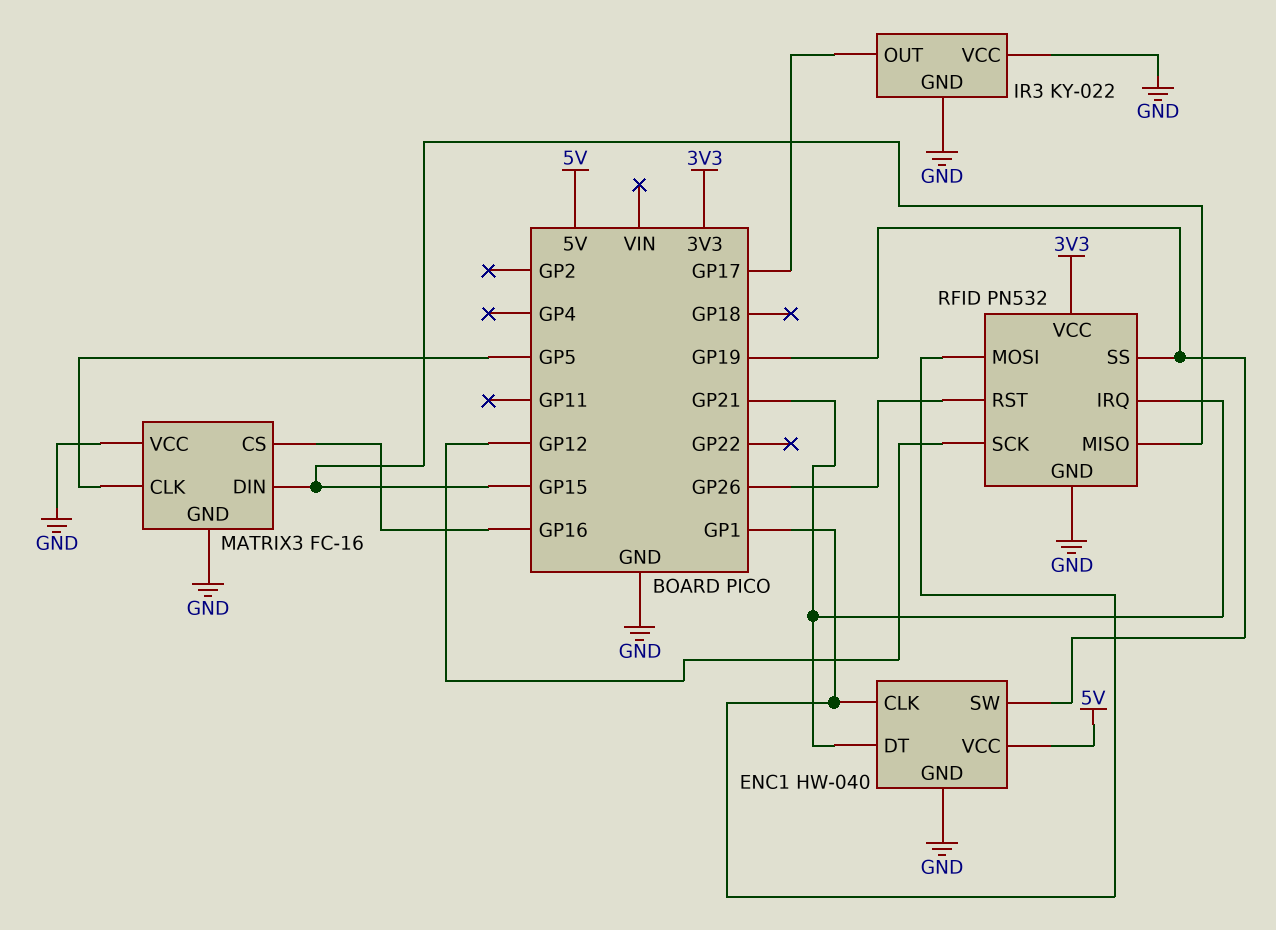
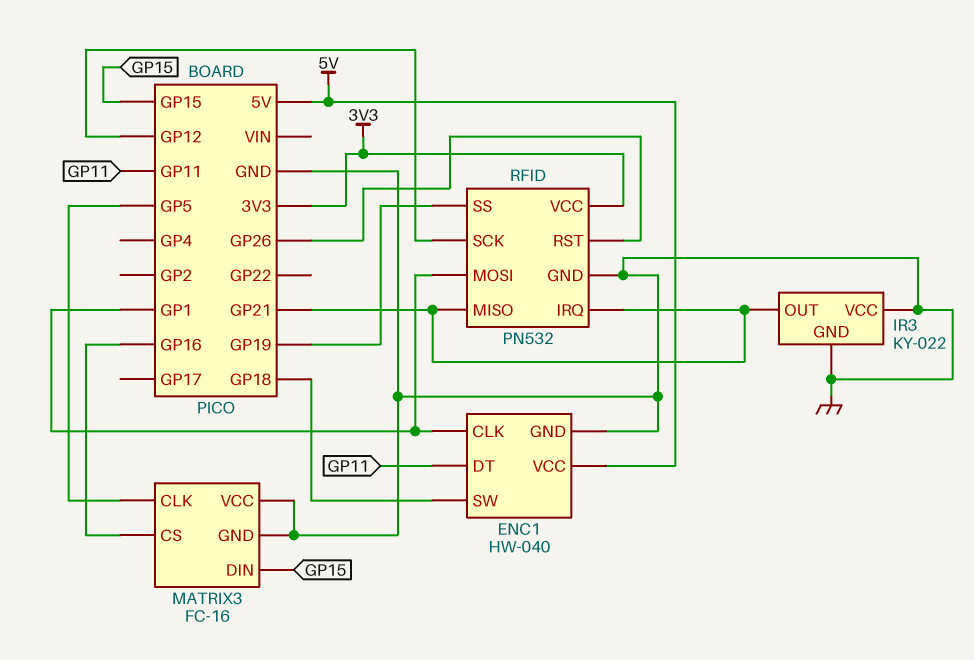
ENC1 pin DT: GP21 -> GP11
ENC1 pin SW: GP19 -> GP18
IR3 pin OUT: GP17 -> GP21
RFID pin MISO: GP15 -> GP21

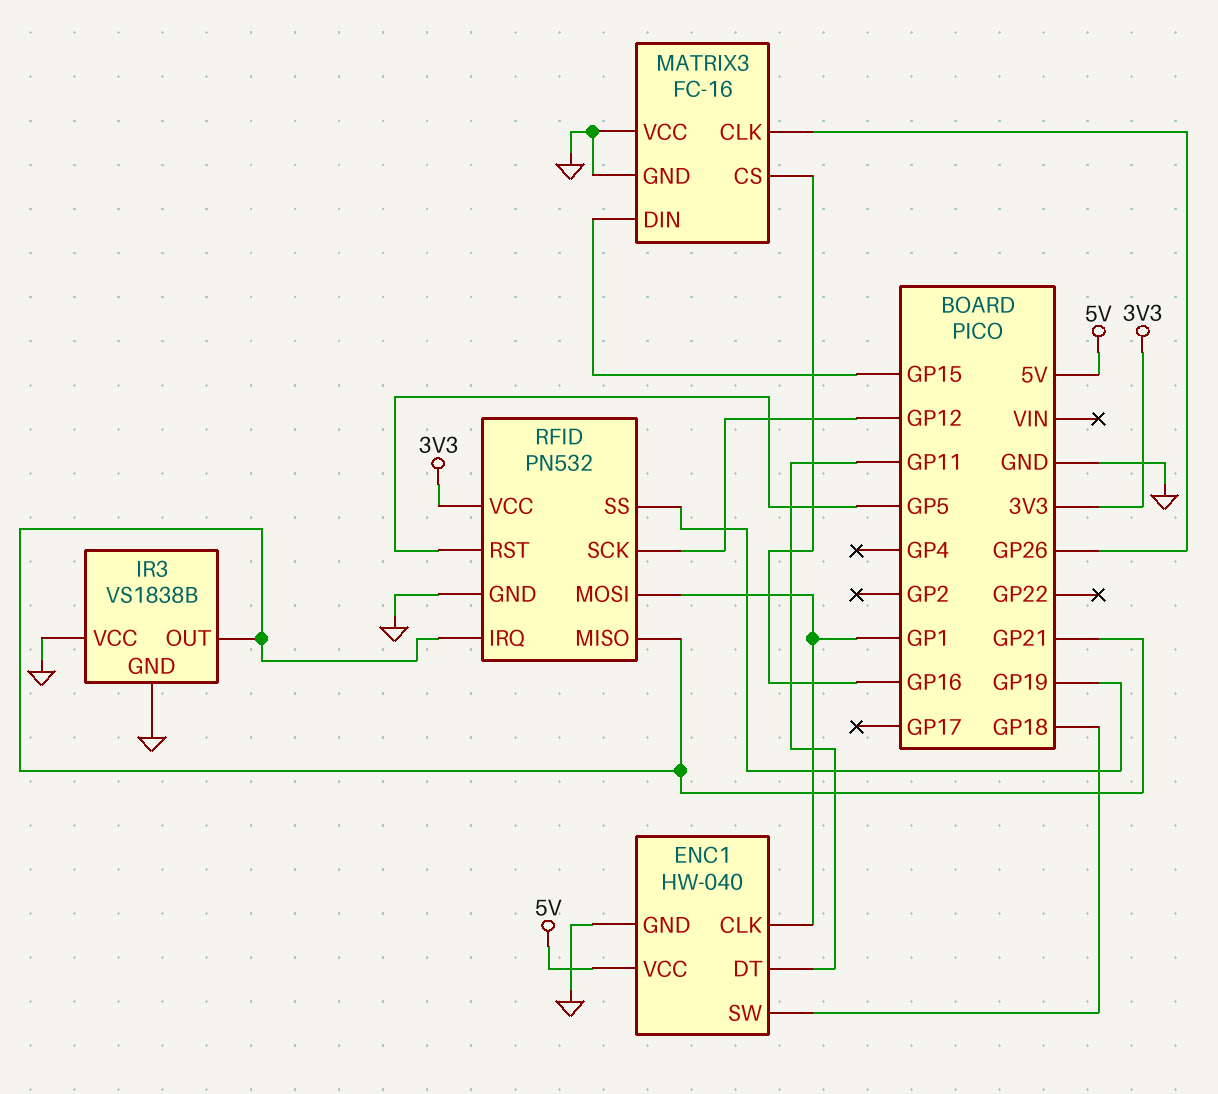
IR3: KY-022 -> VS1838B
MATRIX3 pin CLK: GP5 -> GP26
RFID pin RST: GP26 -> GP5

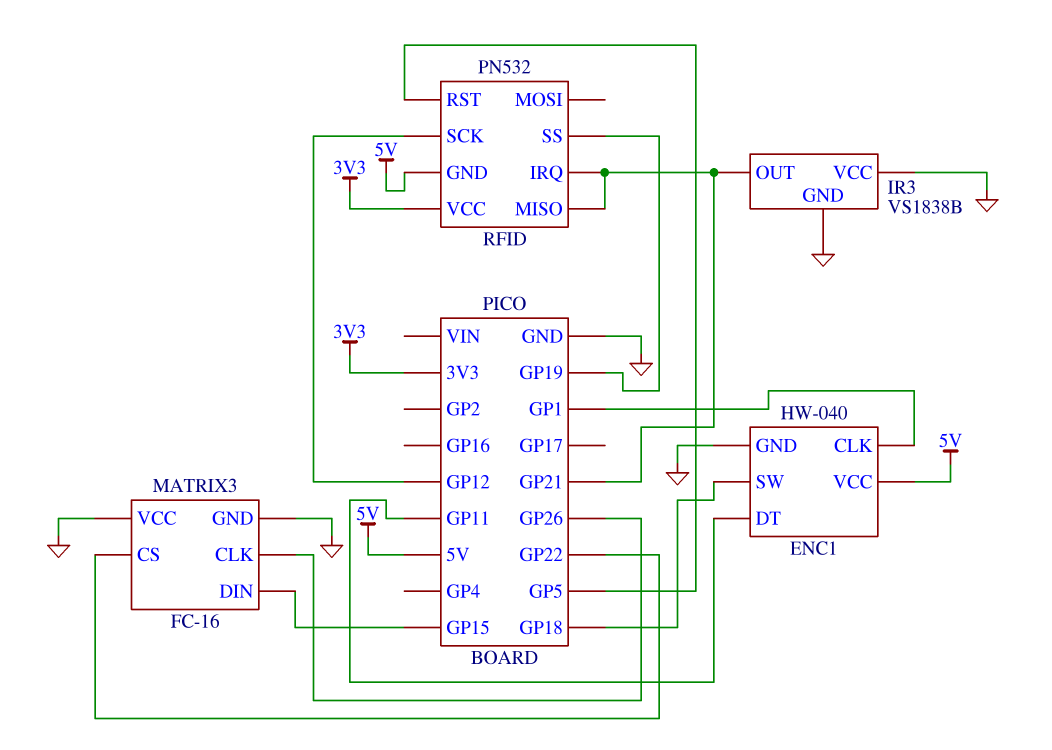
MATRIX3 pin CS: GP16 -> GP22
RFID pin GND: GND -> 5V
RFID pin MOSI: GP1 -> none

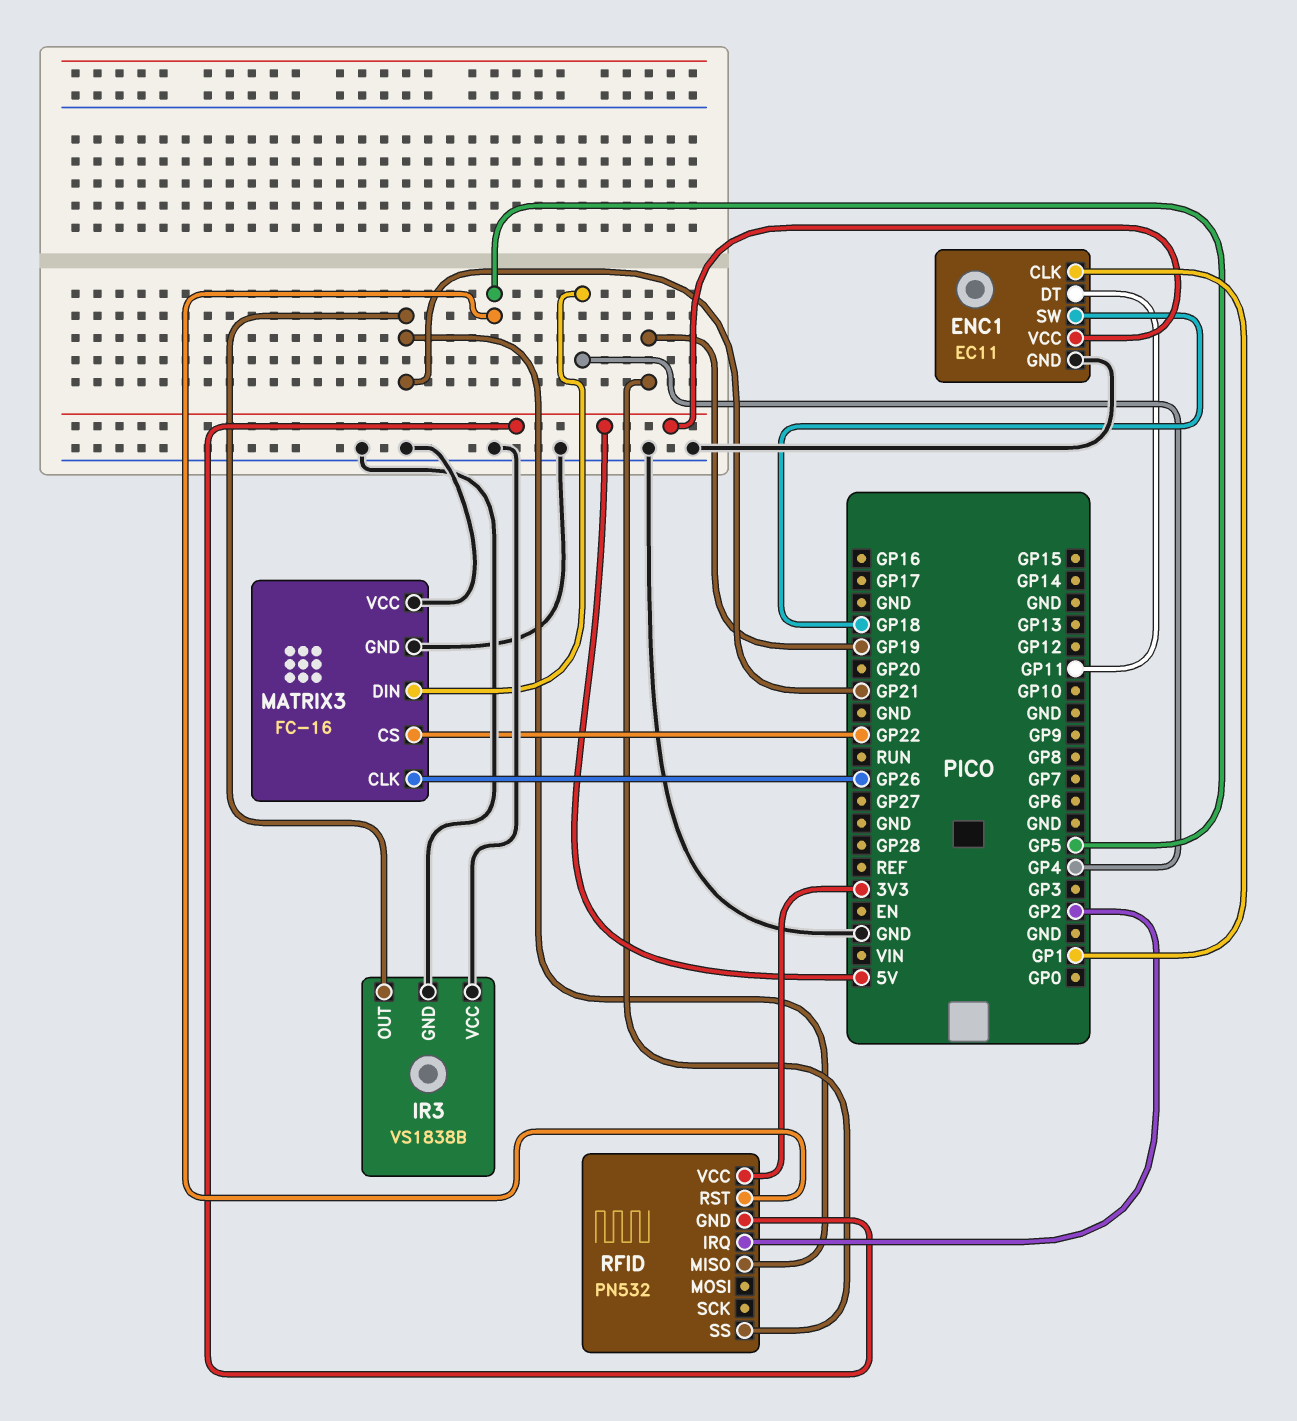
ENC1: HW-040 -> EC11
MATRIX3 pin DIN: GP15 -> GP4
RFID pin IRQ: GP21 -> GP2
RFID pin SCK: GP12 -> none

